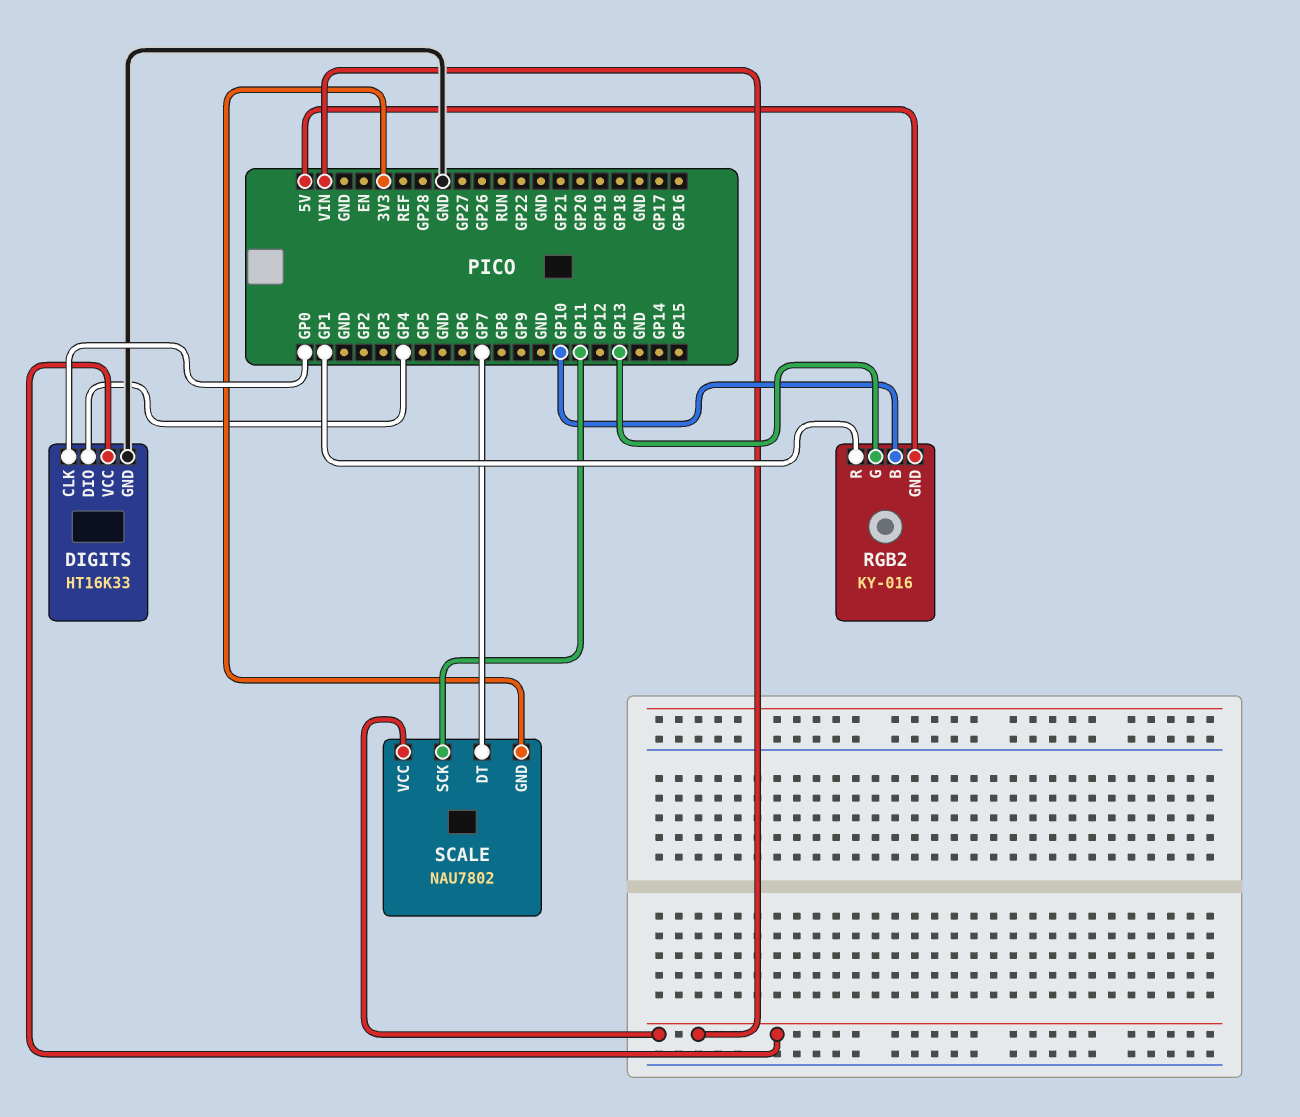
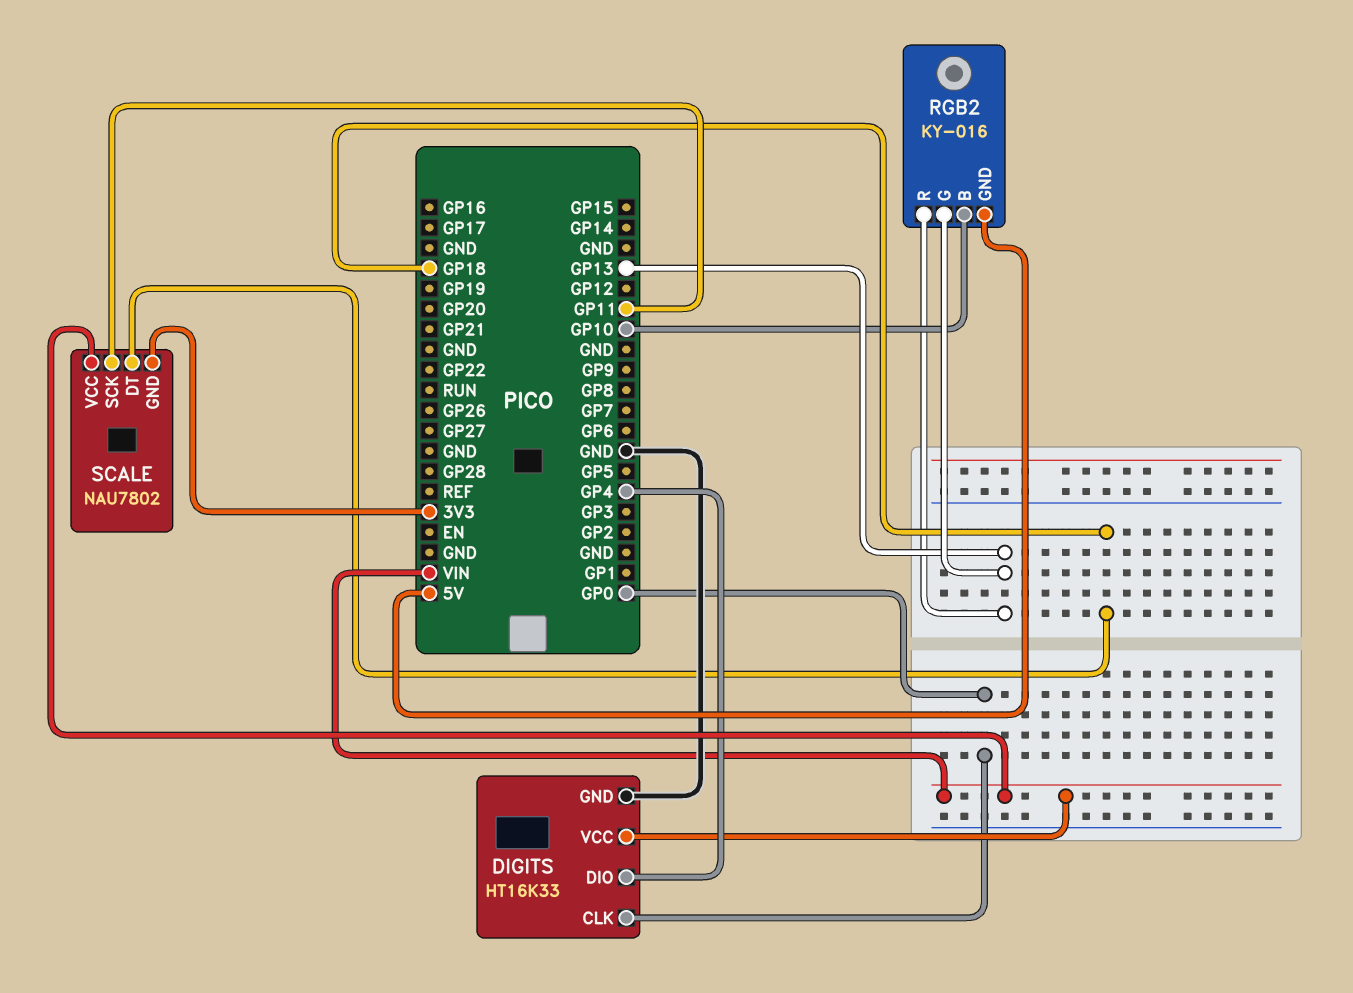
RGB2 pin R: GP1 -> GP13
SCALE pin DT: GP7 -> GP18

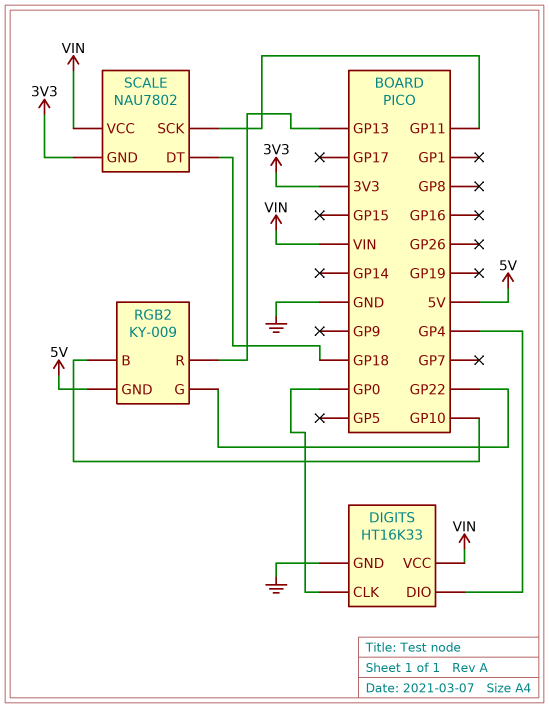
RGB2: KY-016 -> KY-009
RGB2 pin G: GP13 -> GP22

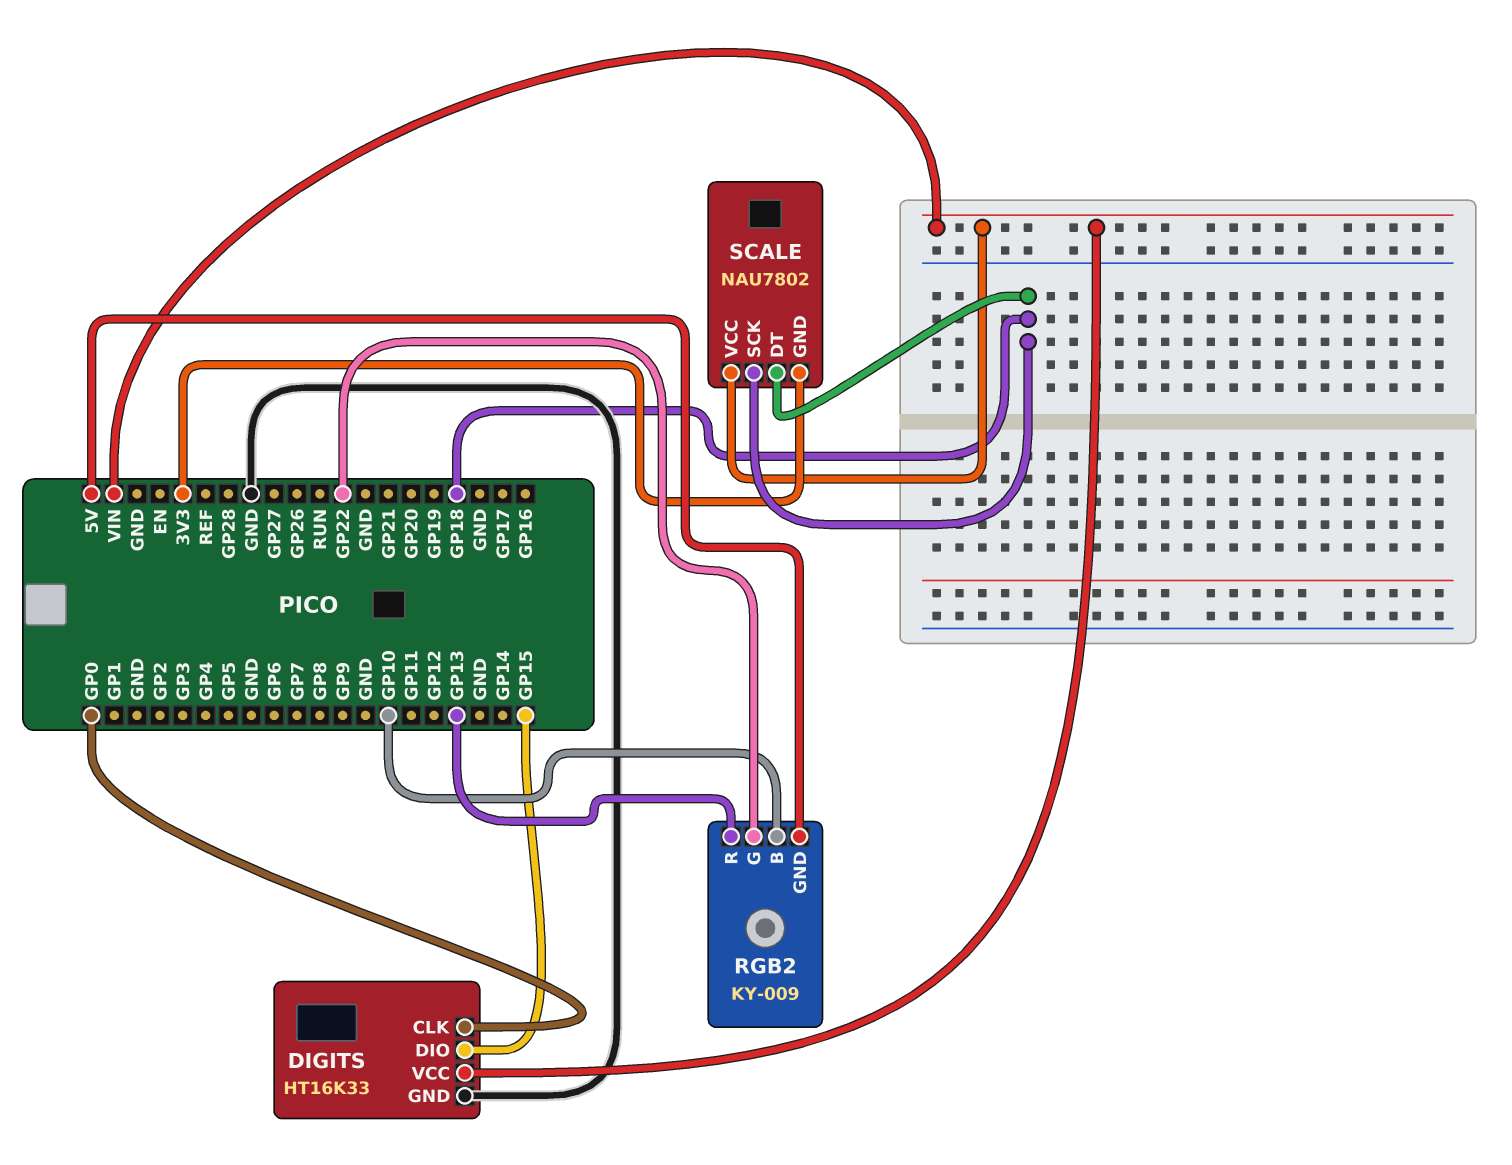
DIGITS pin DIO: GP4 -> GP15
SCALE pin SCK: GP11 -> GP18

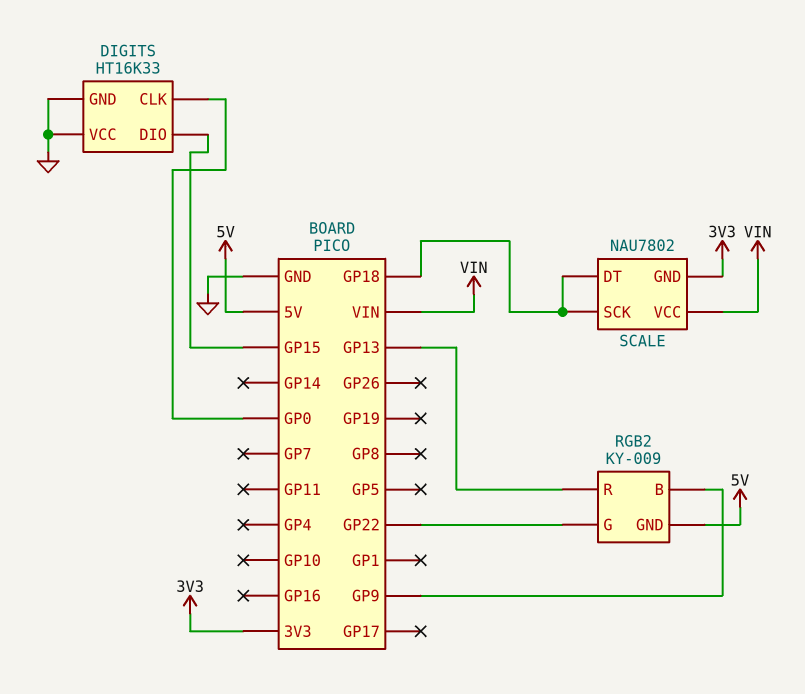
DIGITS pin VCC: VIN -> GND
RGB2 pin B: GP10 -> GP9

